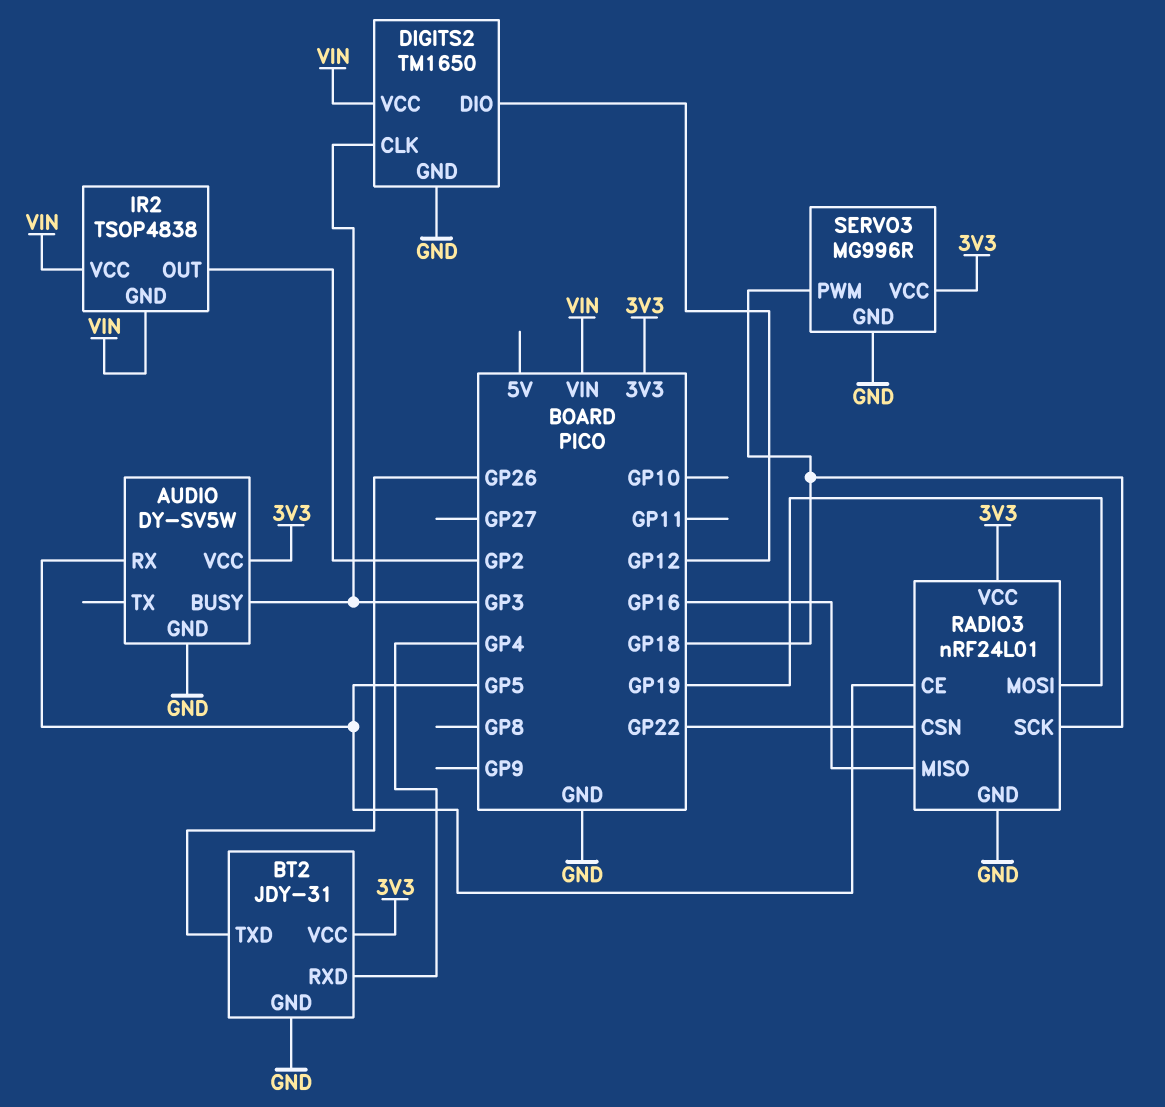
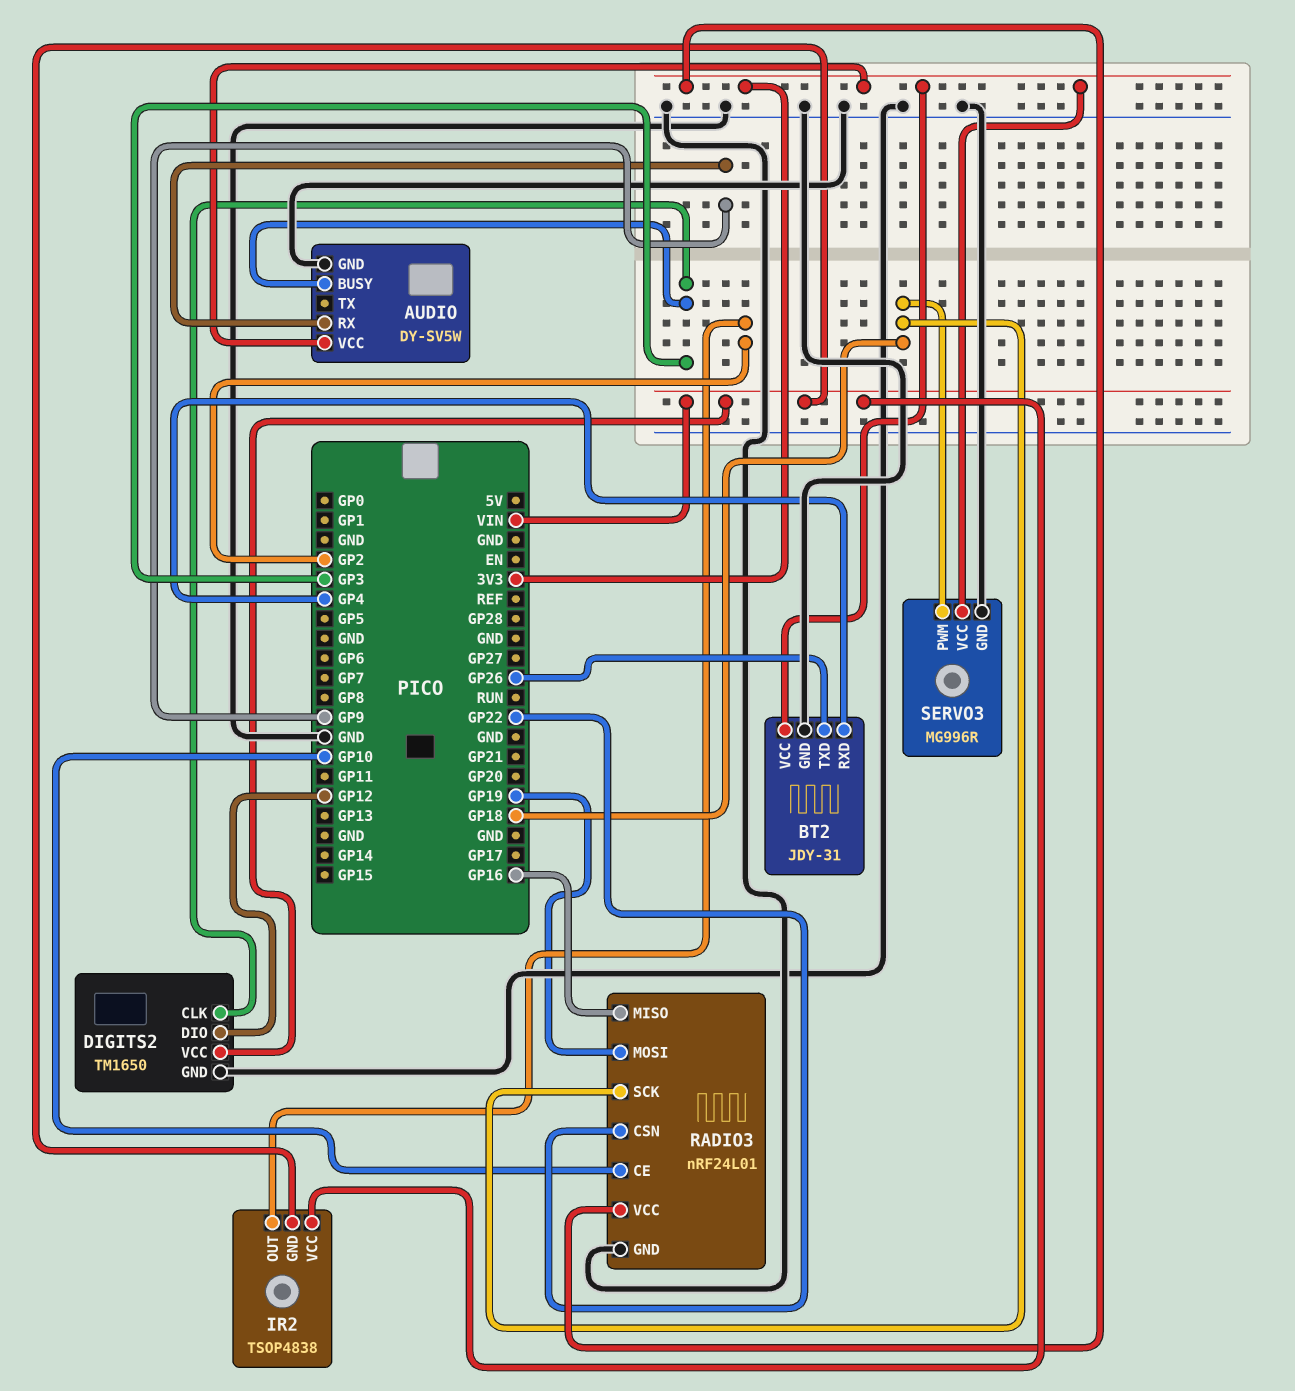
AUDIO pin RX: GP5 -> GP9
RADIO3 pin CE: GP5 -> GP10

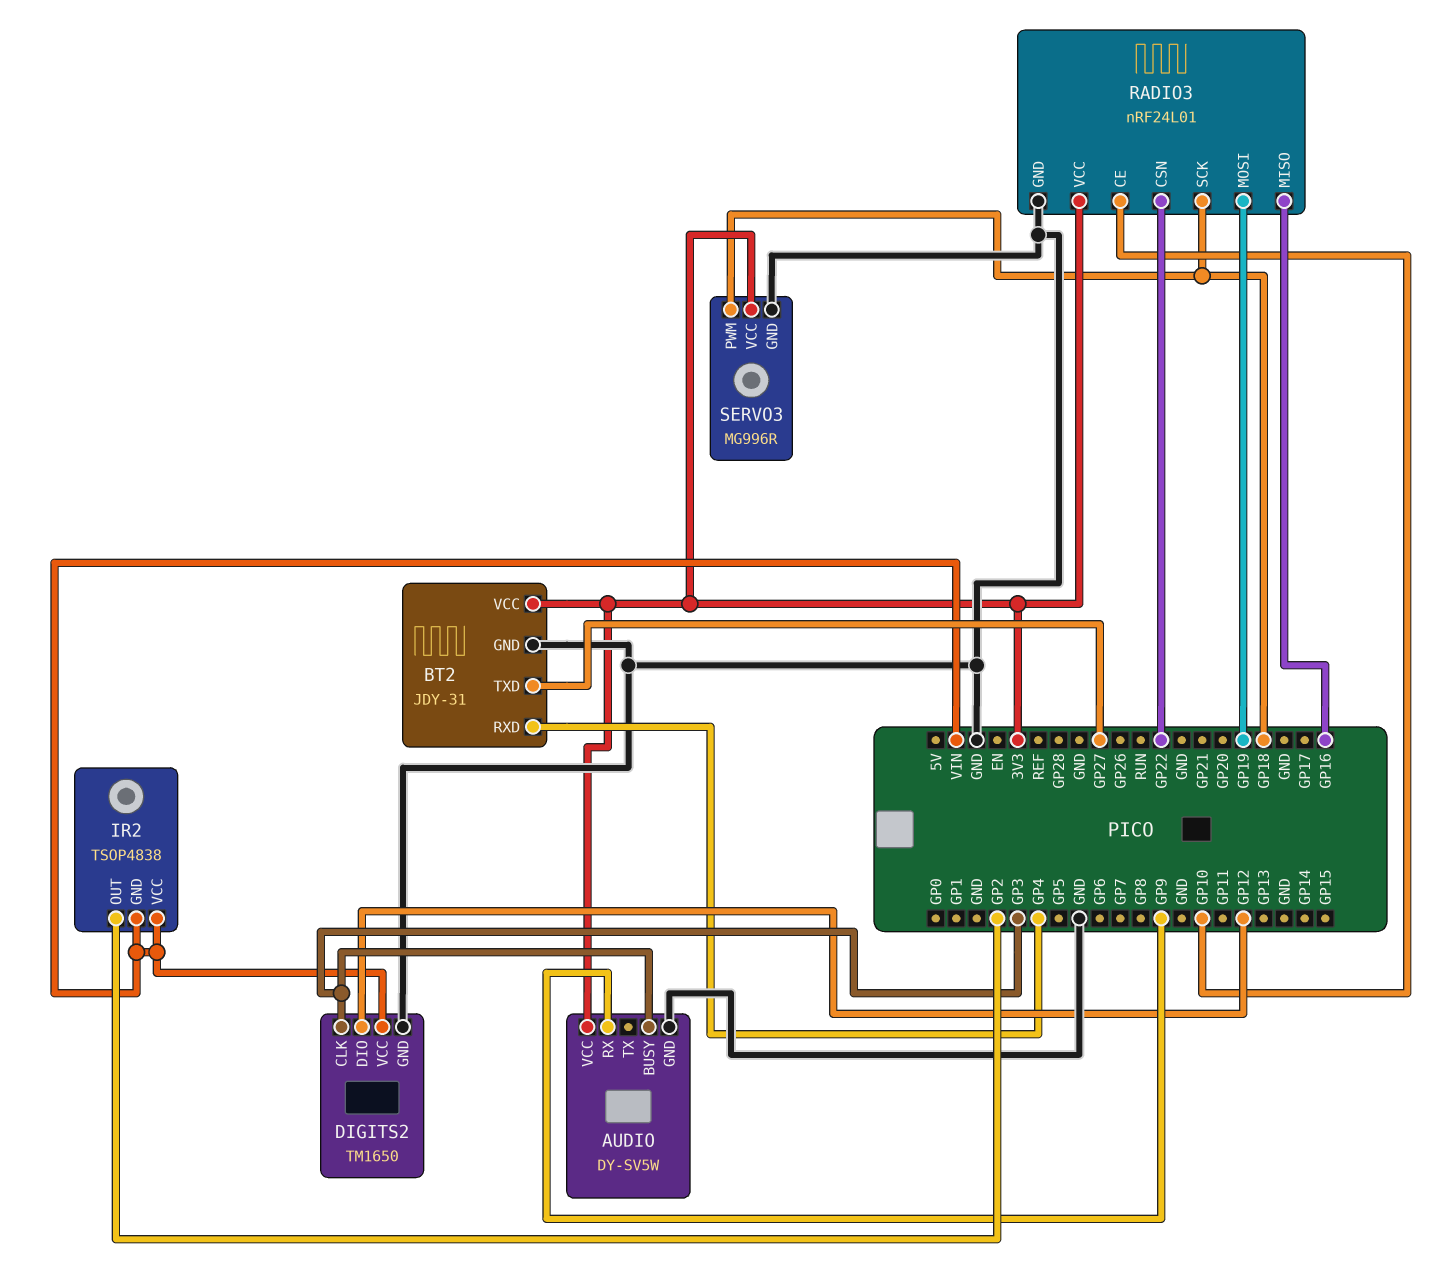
BT2 pin TXD: GP26 -> GP27

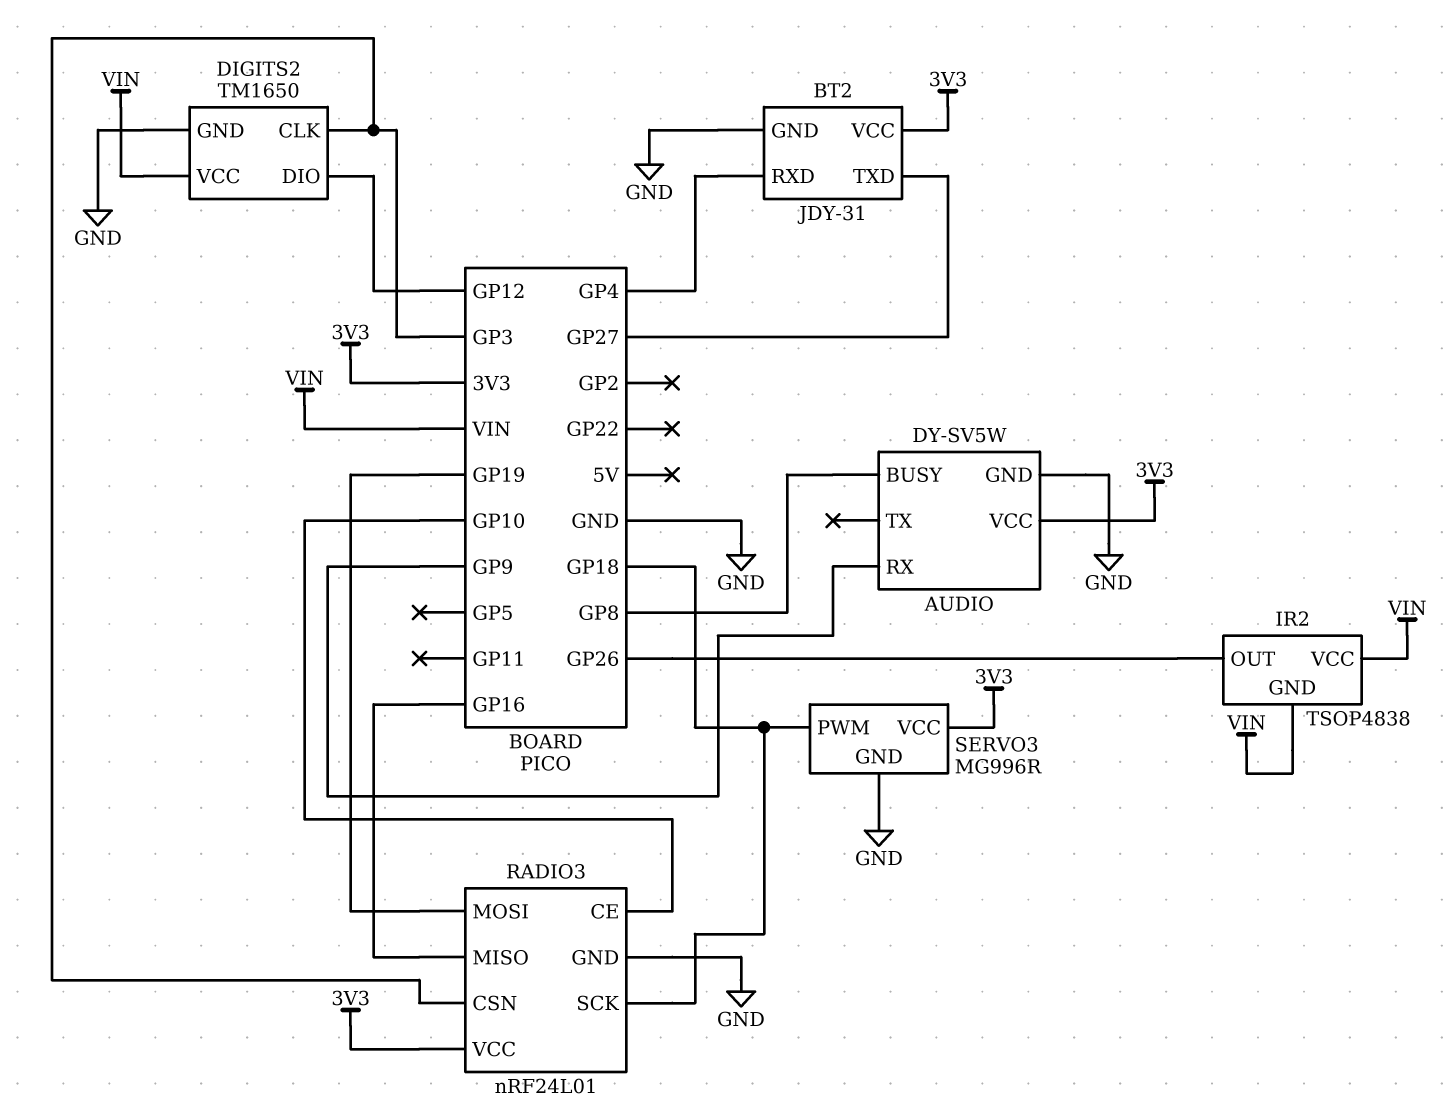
AUDIO pin BUSY: GP3 -> GP8
IR2 pin OUT: GP2 -> GP26
RADIO3 pin CSN: GP22 -> GP3

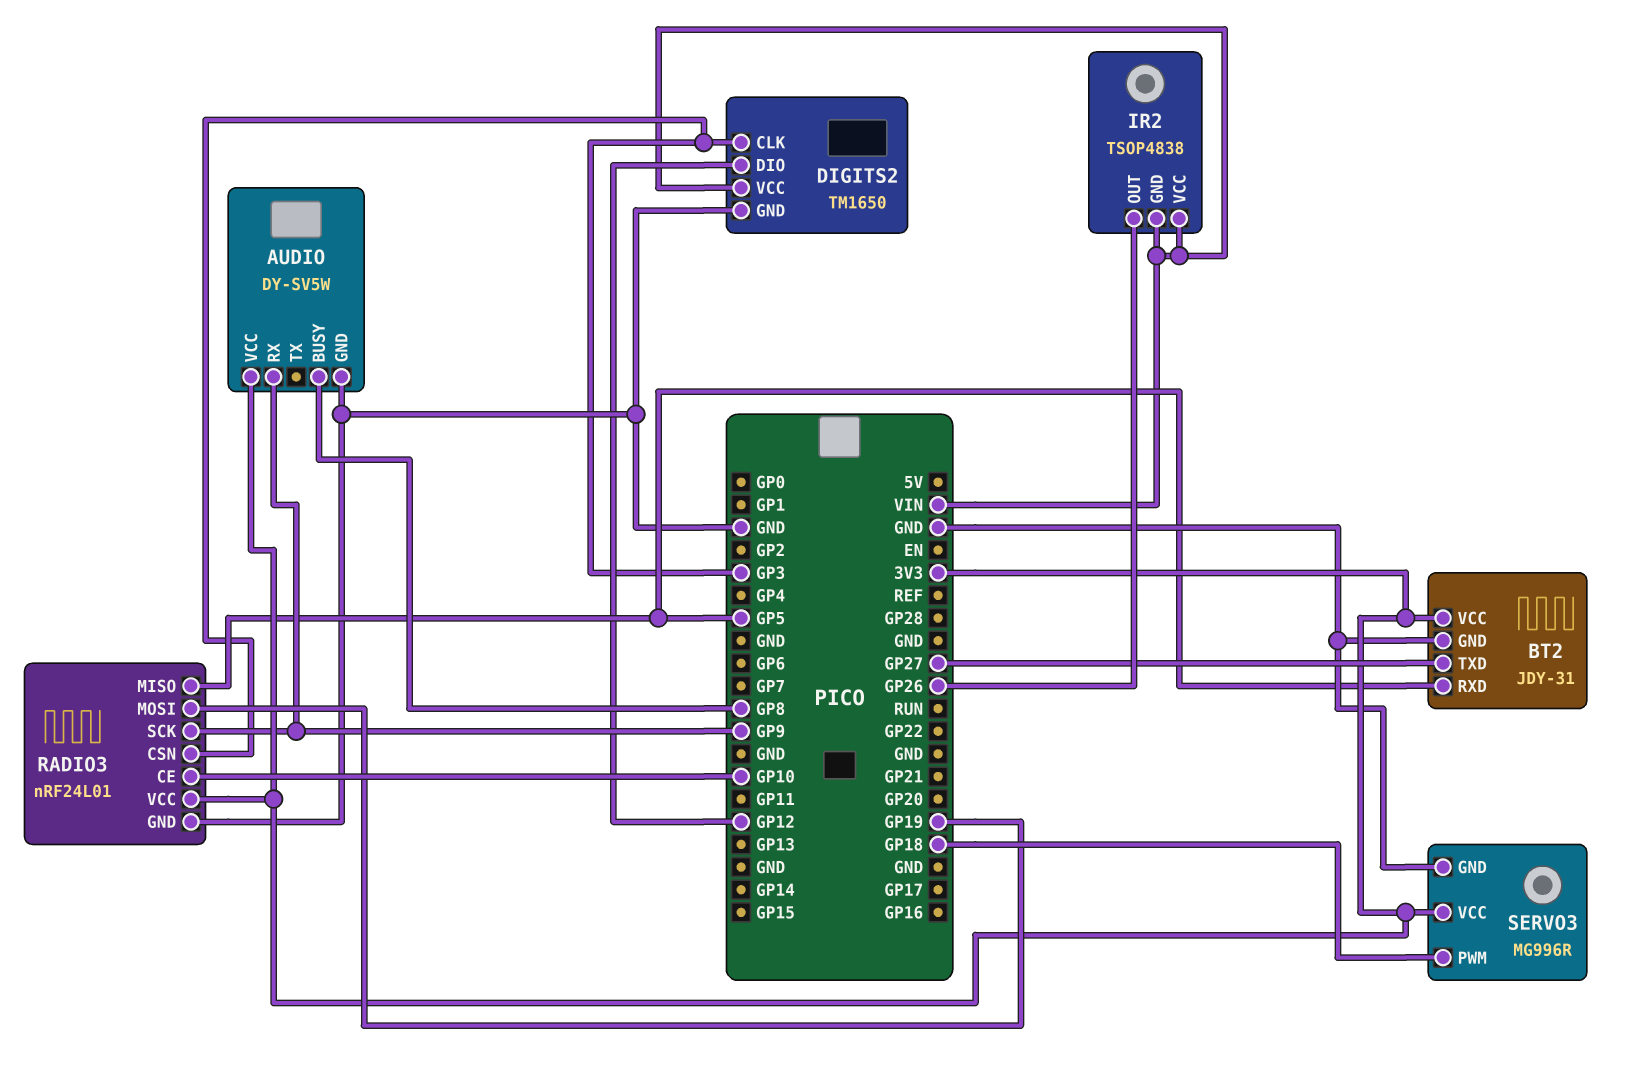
BT2 pin RXD: GP4 -> GP5
RADIO3 pin MISO: GP16 -> GP5
RADIO3 pin SCK: GP18 -> GP9

